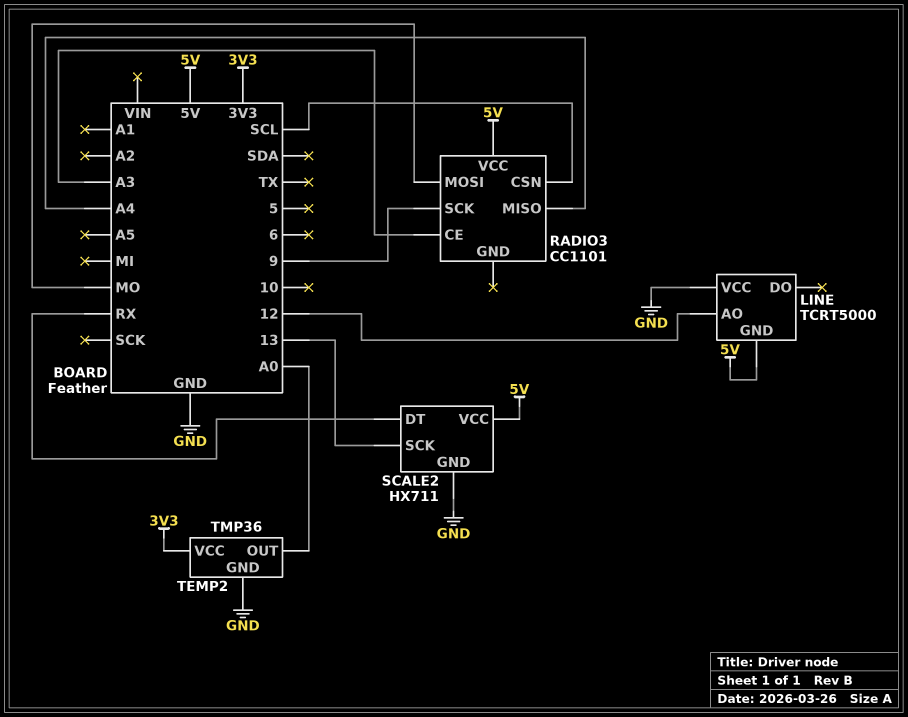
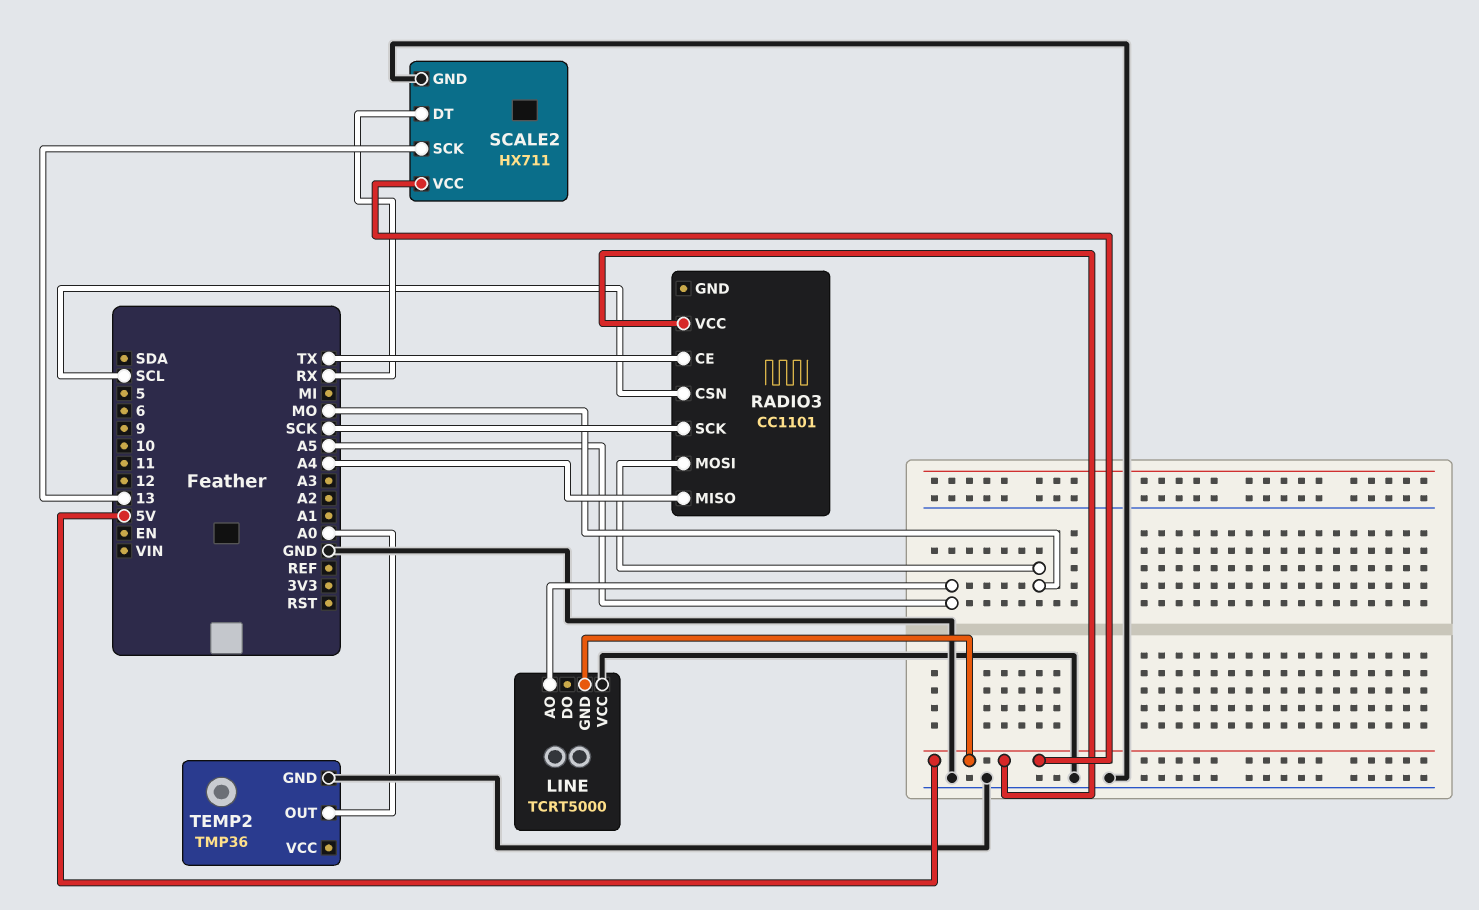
LINE pin AO: 12 -> A5
RADIO3 pin CE: A3 -> TX
RADIO3 pin SCK: 9 -> SCK
TEMP2 pin VCC: 3V3 -> none

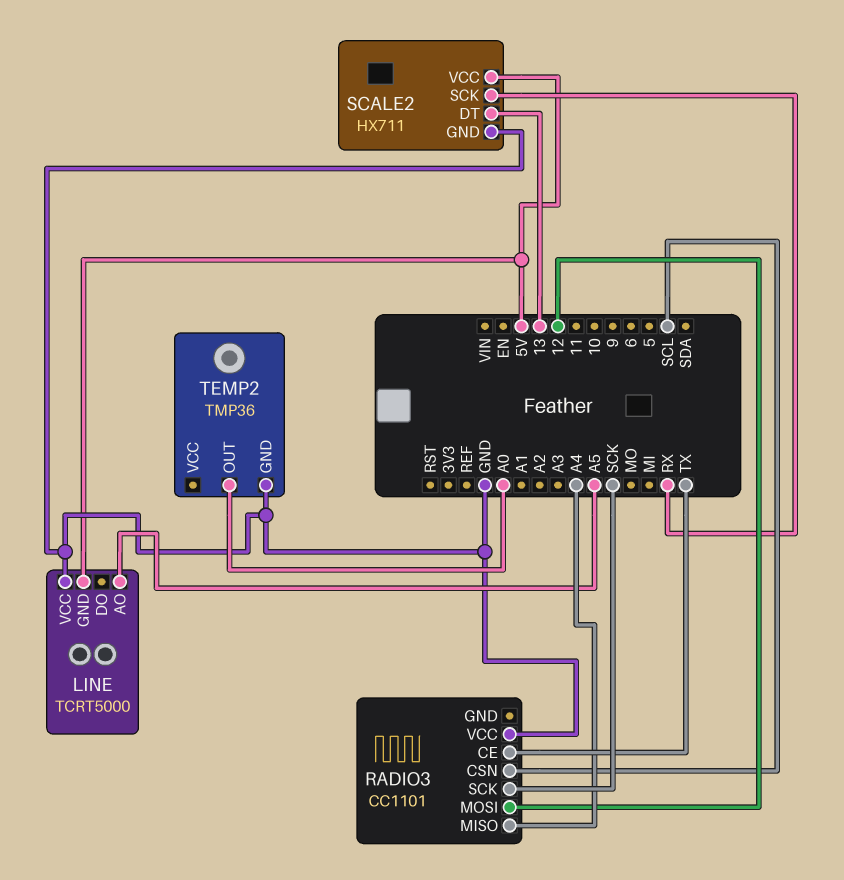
RADIO3 pin MOSI: MO -> 12
RADIO3 pin VCC: 5V -> GND
SCALE2 pin DT: RX -> 13
SCALE2 pin SCK: 13 -> RX

